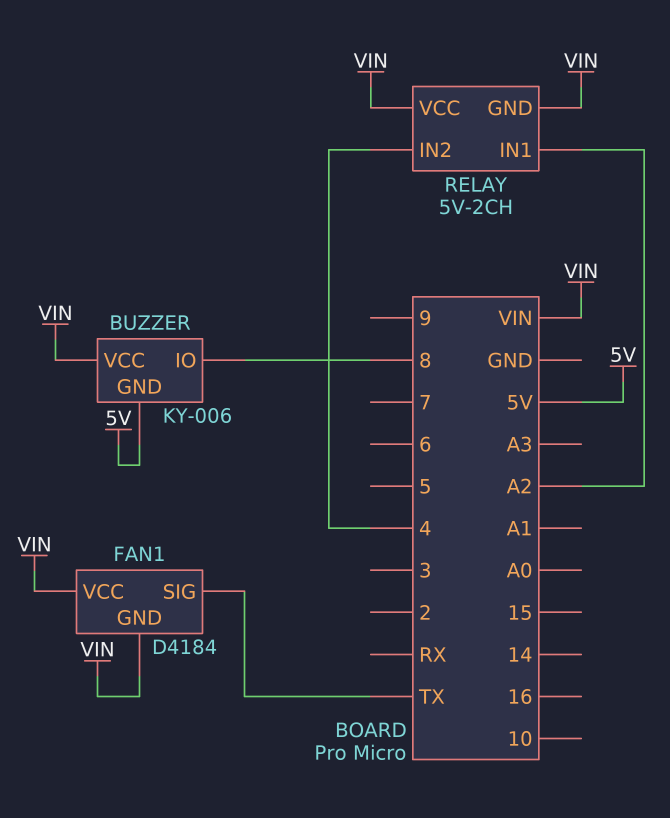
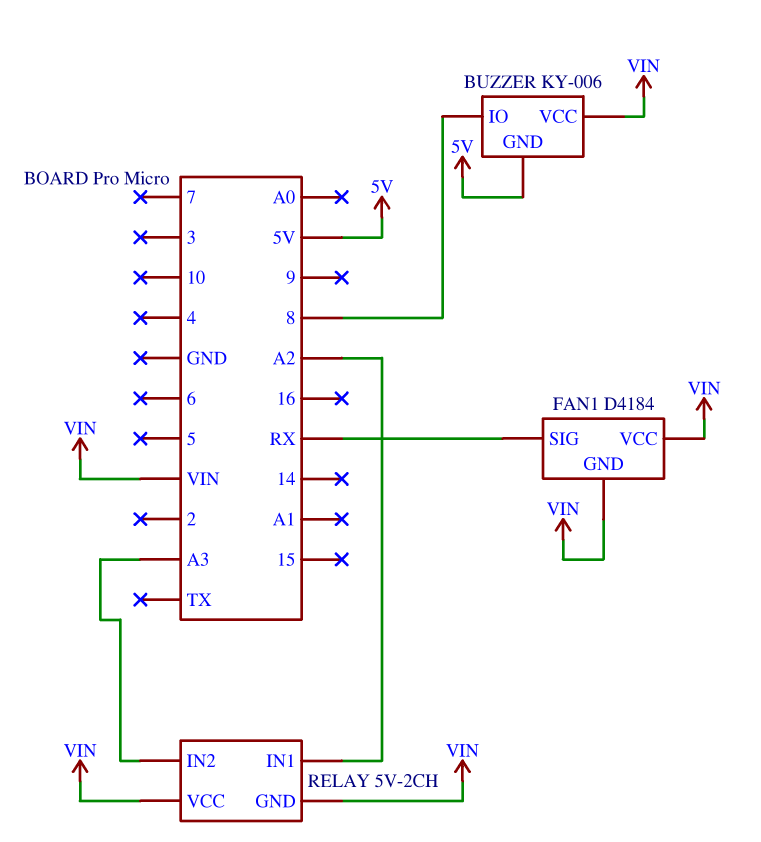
FAN1 pin SIG: TX -> RX
RELAY pin IN2: 4 -> A3

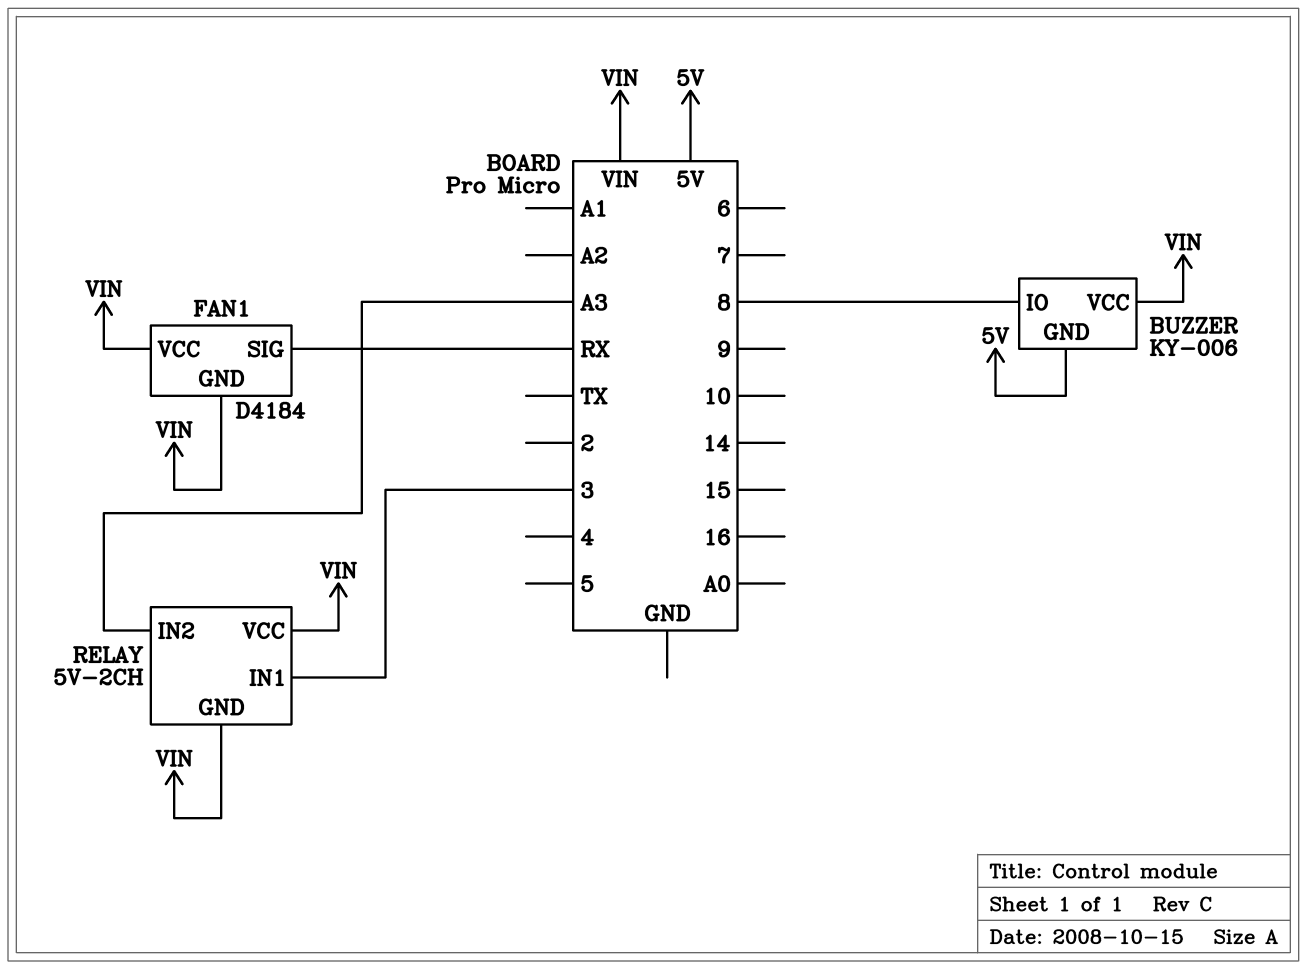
RELAY pin IN1: A2 -> 3

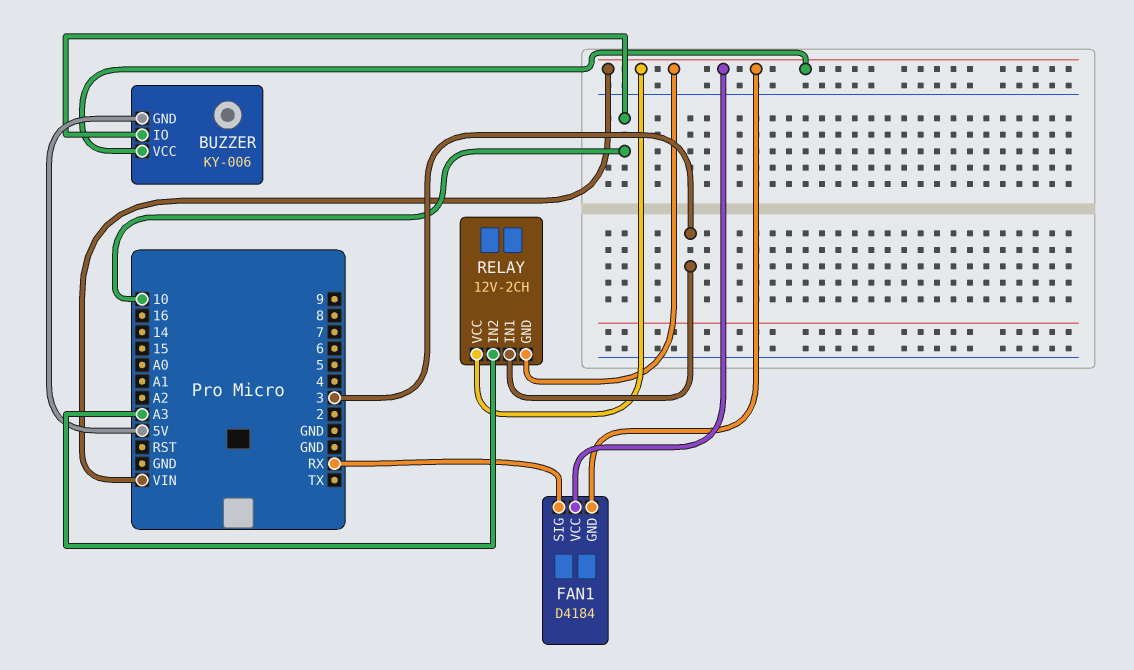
BUZZER pin IO: 8 -> 10
RELAY: 5V-2CH -> 12V-2CH

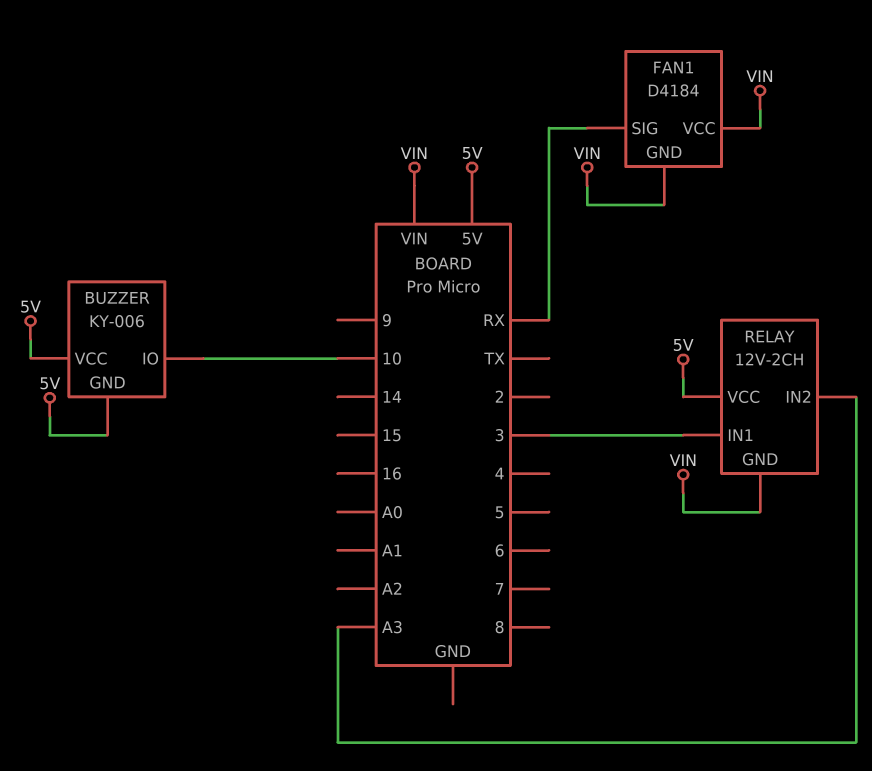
BUZZER pin VCC: VIN -> 5V
RELAY pin VCC: VIN -> 5V

